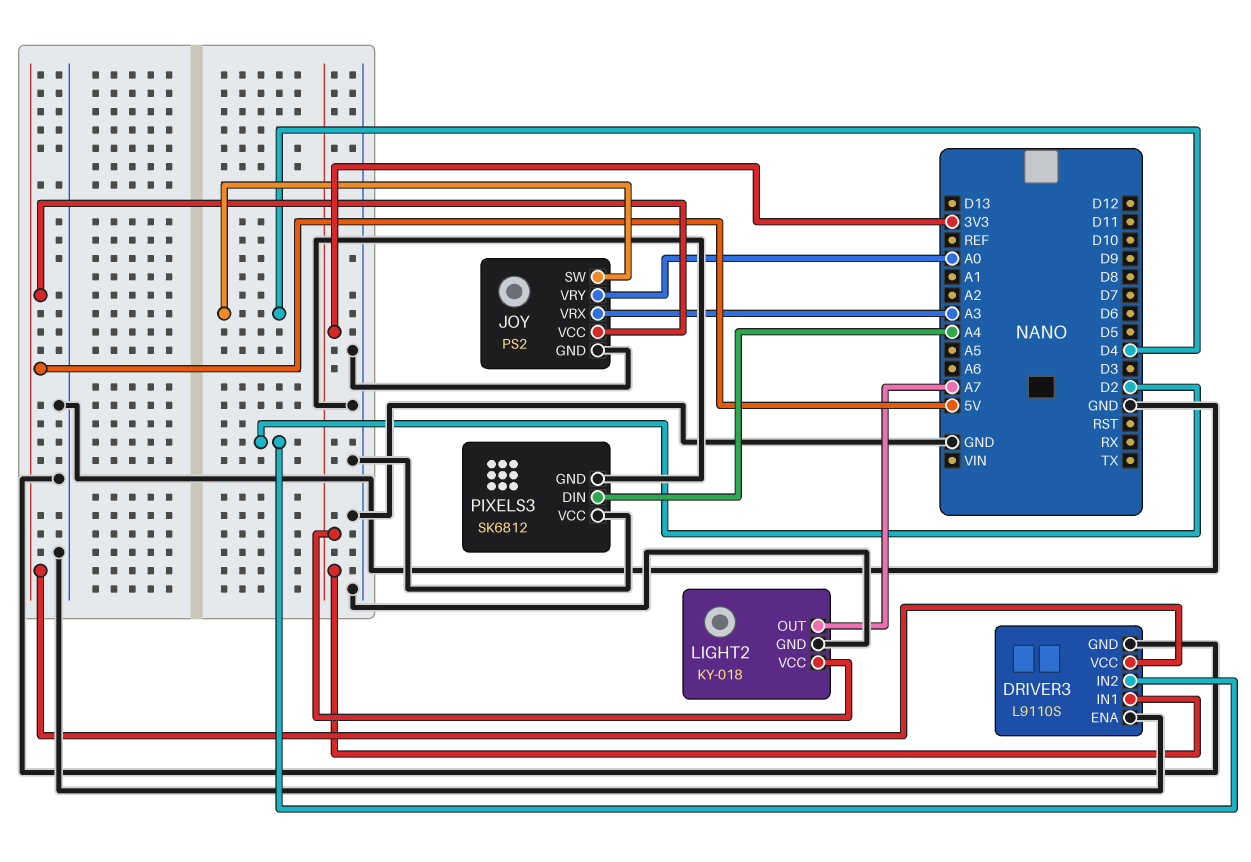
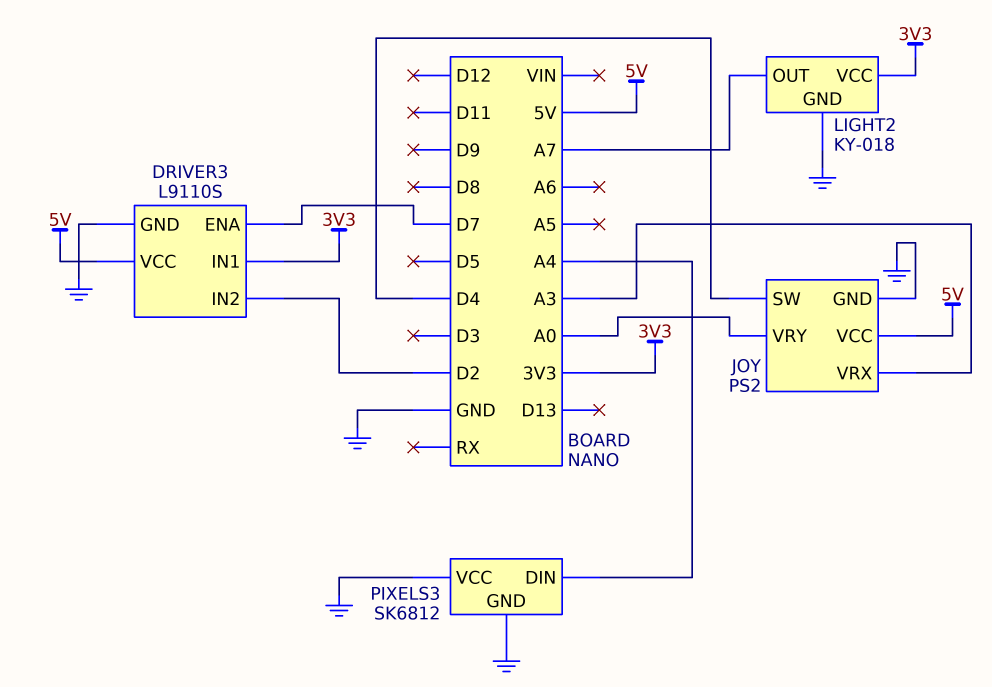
DRIVER3 pin ENA: GND -> D7

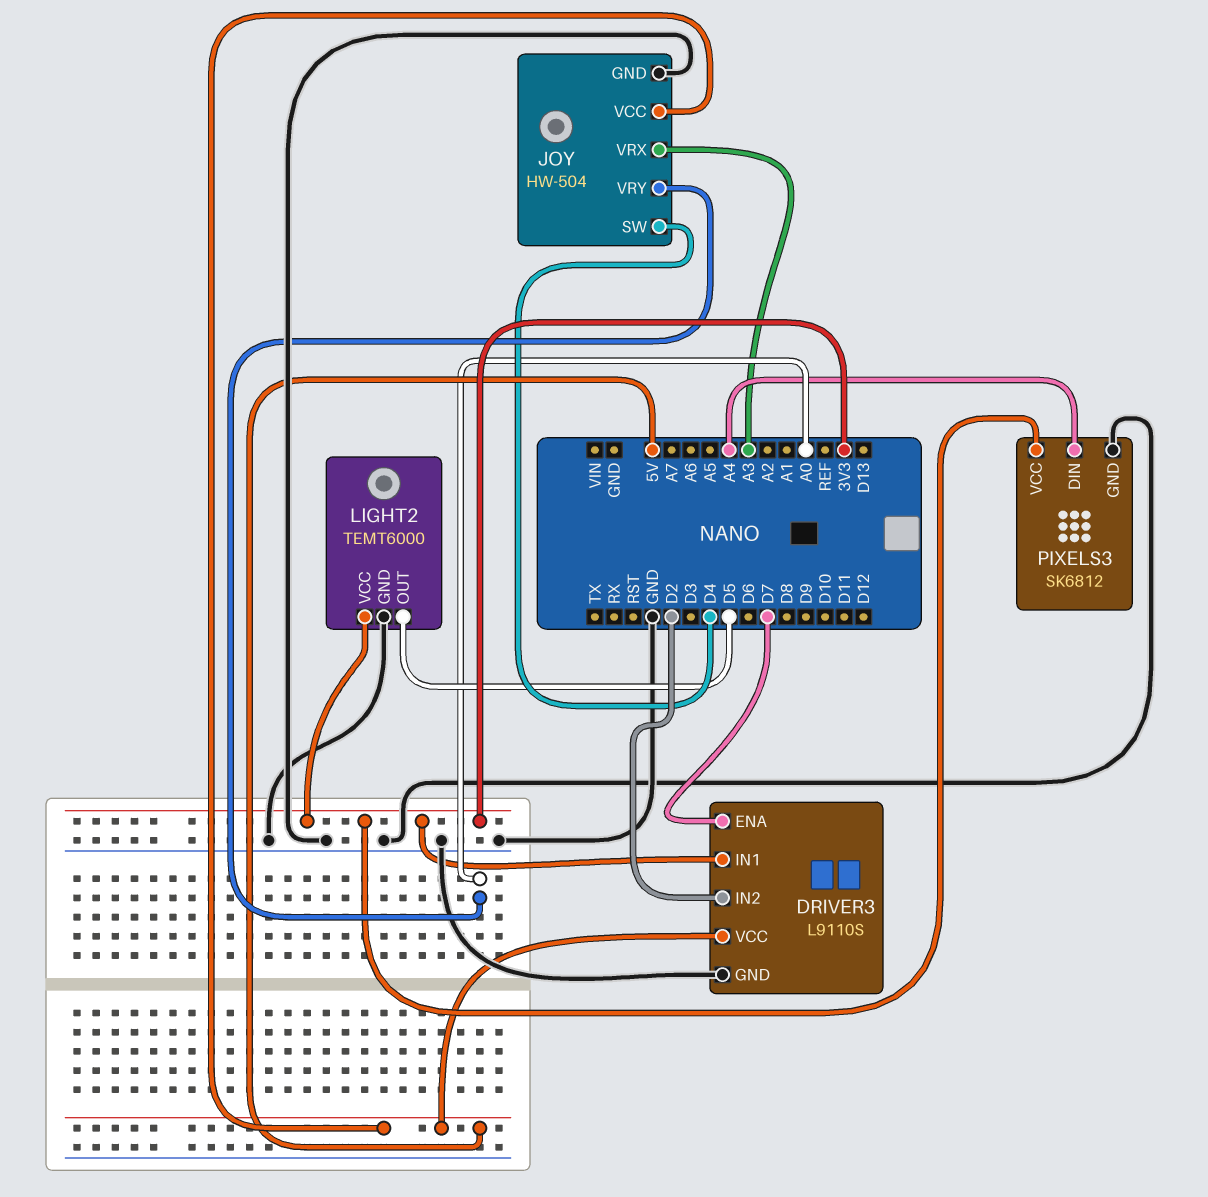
JOY: PS2 -> HW-504
LIGHT2: KY-018 -> TEMT6000
LIGHT2 pin OUT: A7 -> D5
PIXELS3 pin VCC: GND -> 3V3

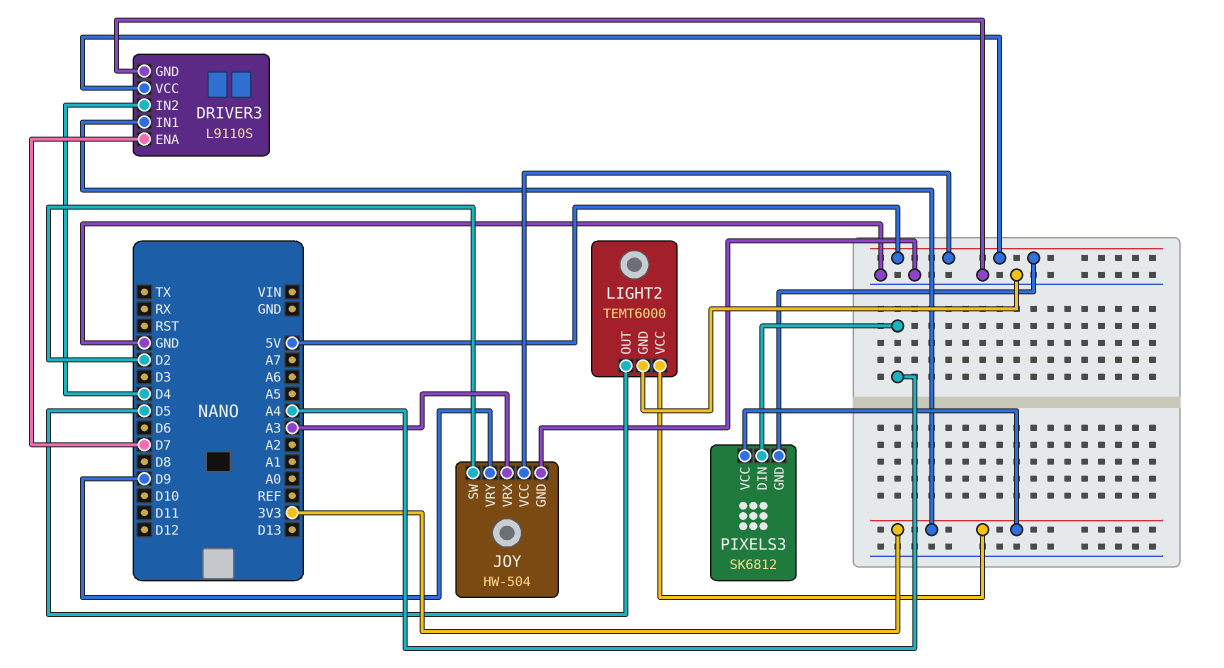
DRIVER3 pin IN2: D2 -> D4
JOY pin SW: D4 -> D2
JOY pin VRY: A0 -> D9
PIXELS3 pin GND: GND -> 5V

